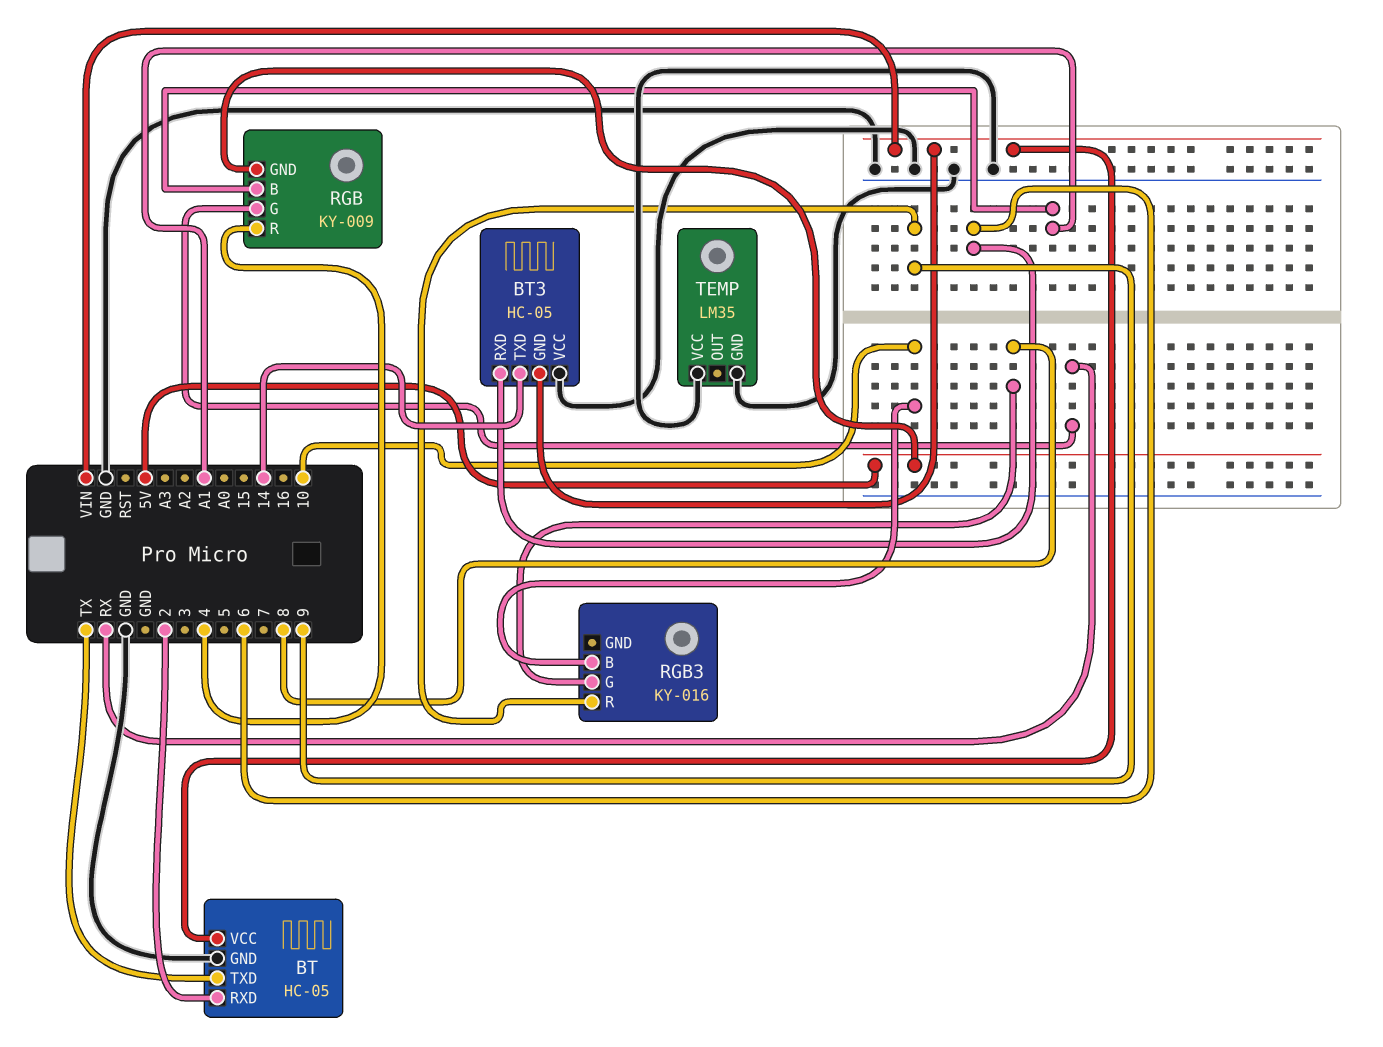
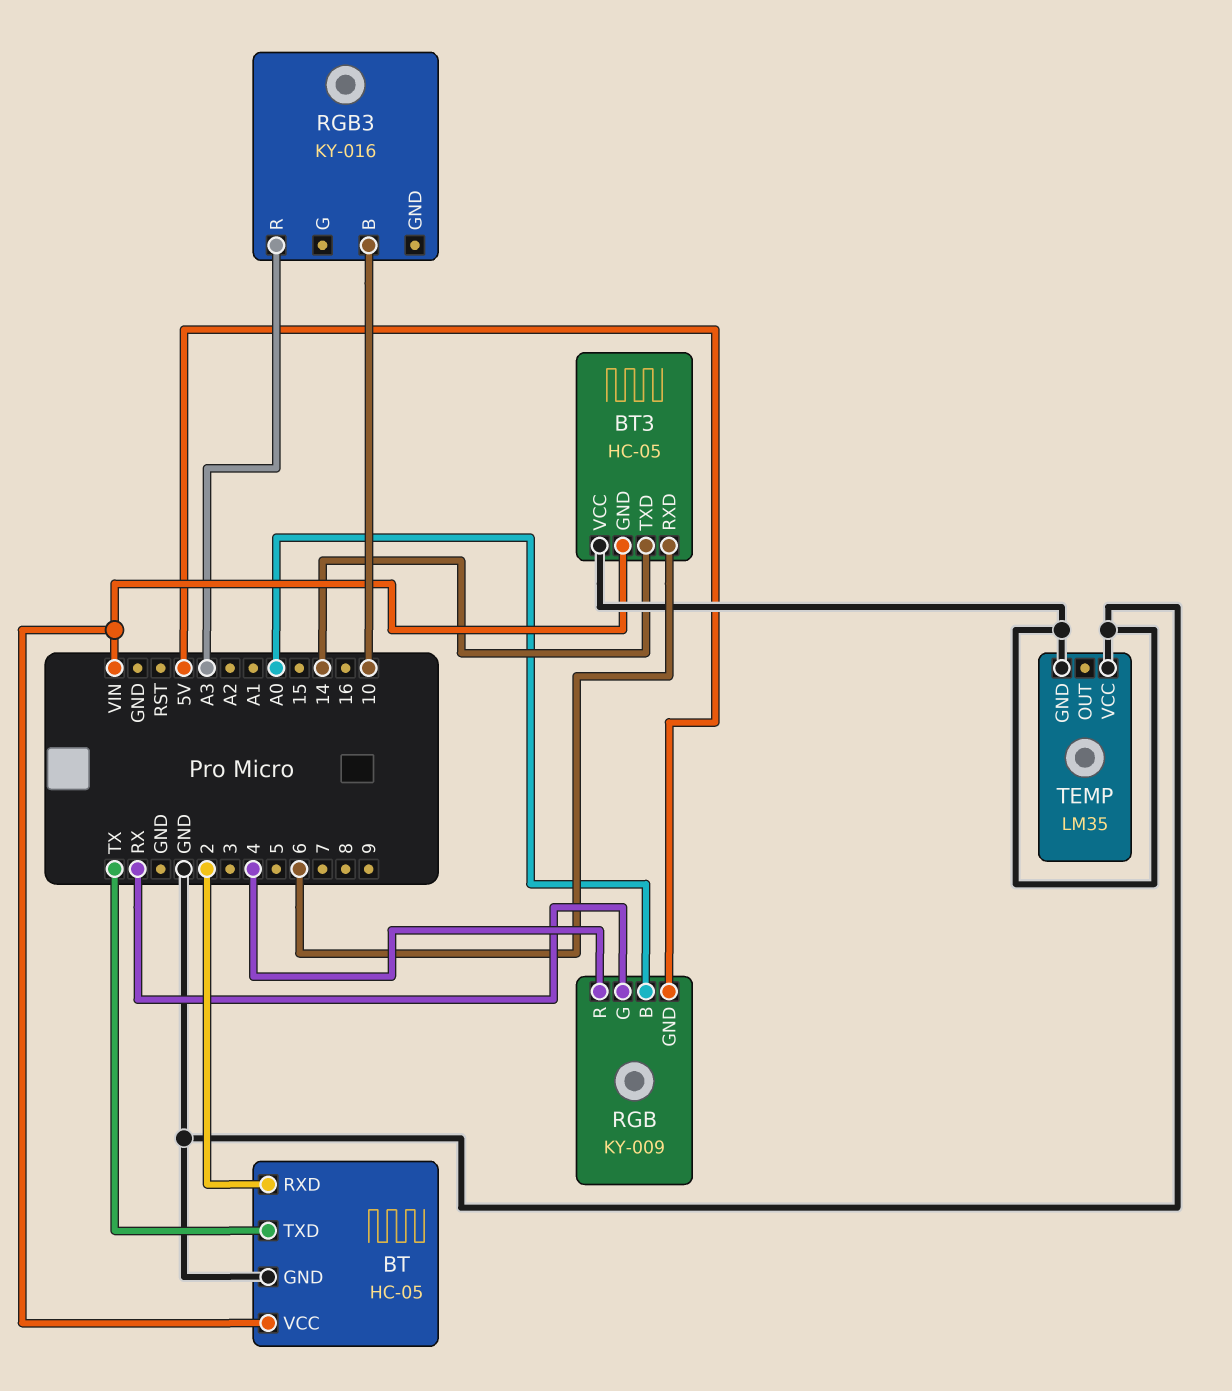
RGB pin B: A1 -> A0
RGB3 pin G: 8 -> none
RGB3 pin R: 9 -> A3

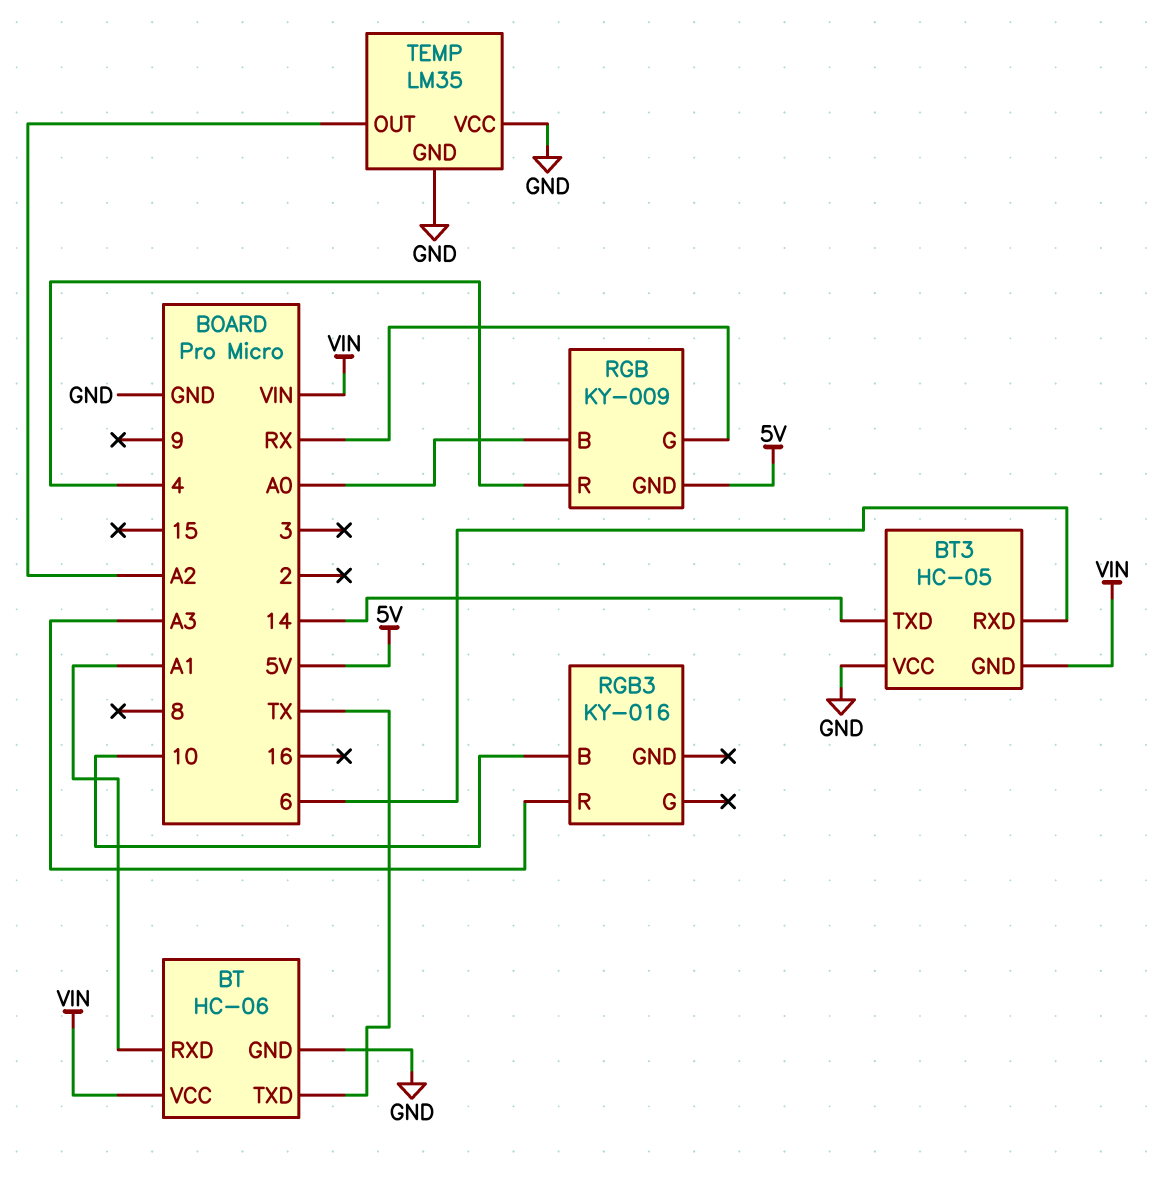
BT: HC-05 -> HC-06
BT pin RXD: 2 -> A1
TEMP pin OUT: none -> A2

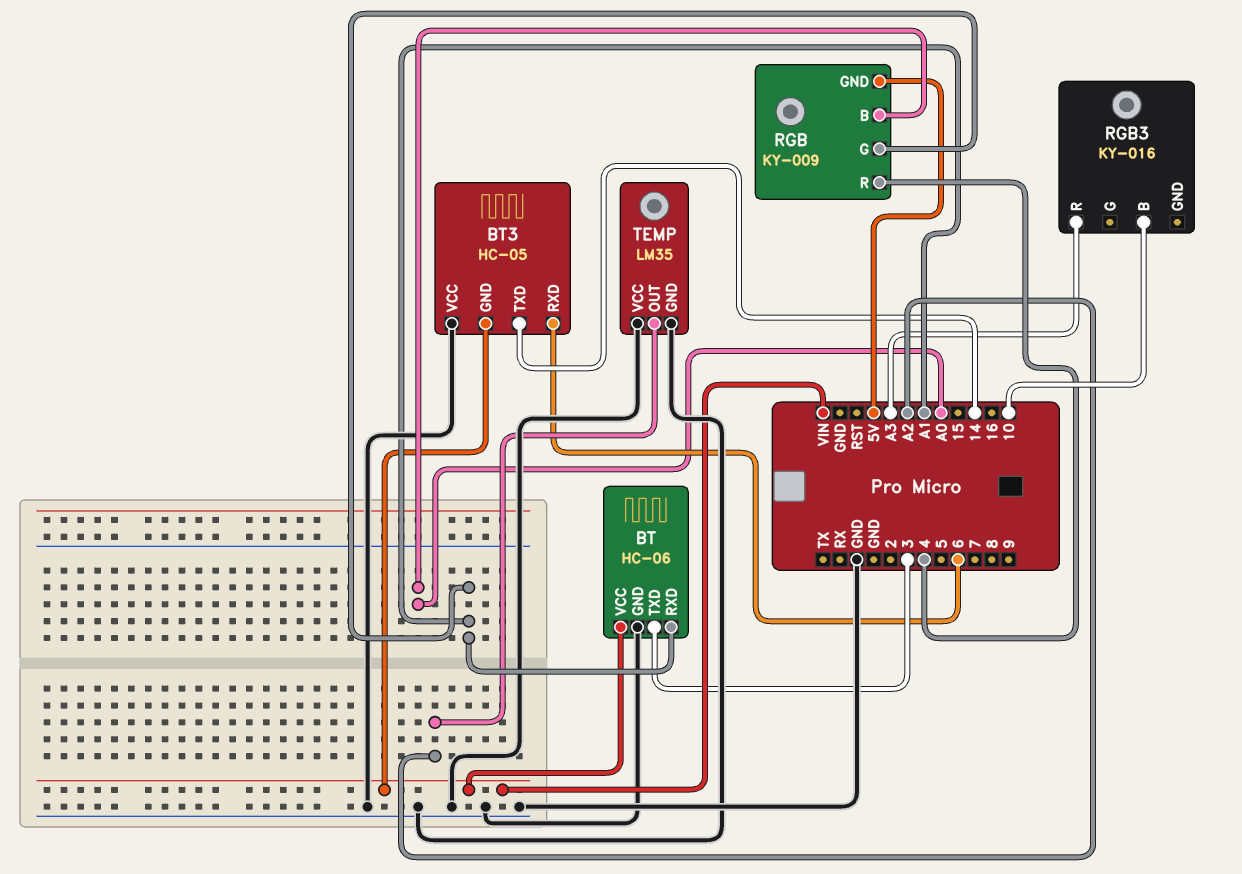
BT pin TXD: TX -> 3
RGB pin G: RX -> A1

